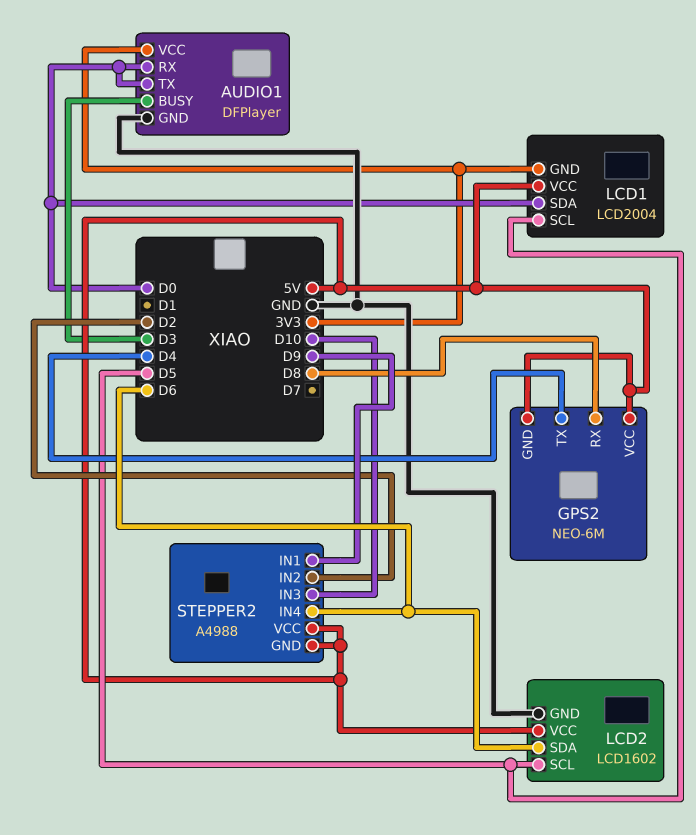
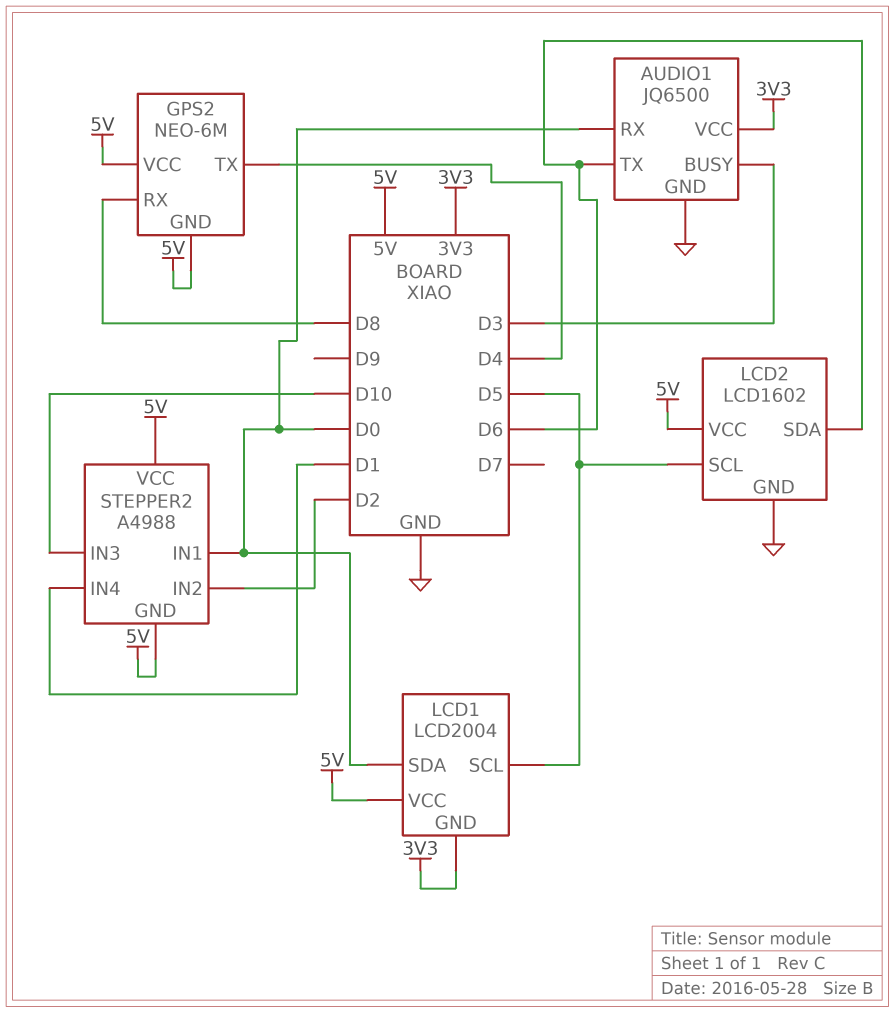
AUDIO1: DFPlayer -> JQ6500
AUDIO1 pin TX: D0 -> D6
STEPPER2 pin IN1: D9 -> D0
STEPPER2 pin IN4: D6 -> D1

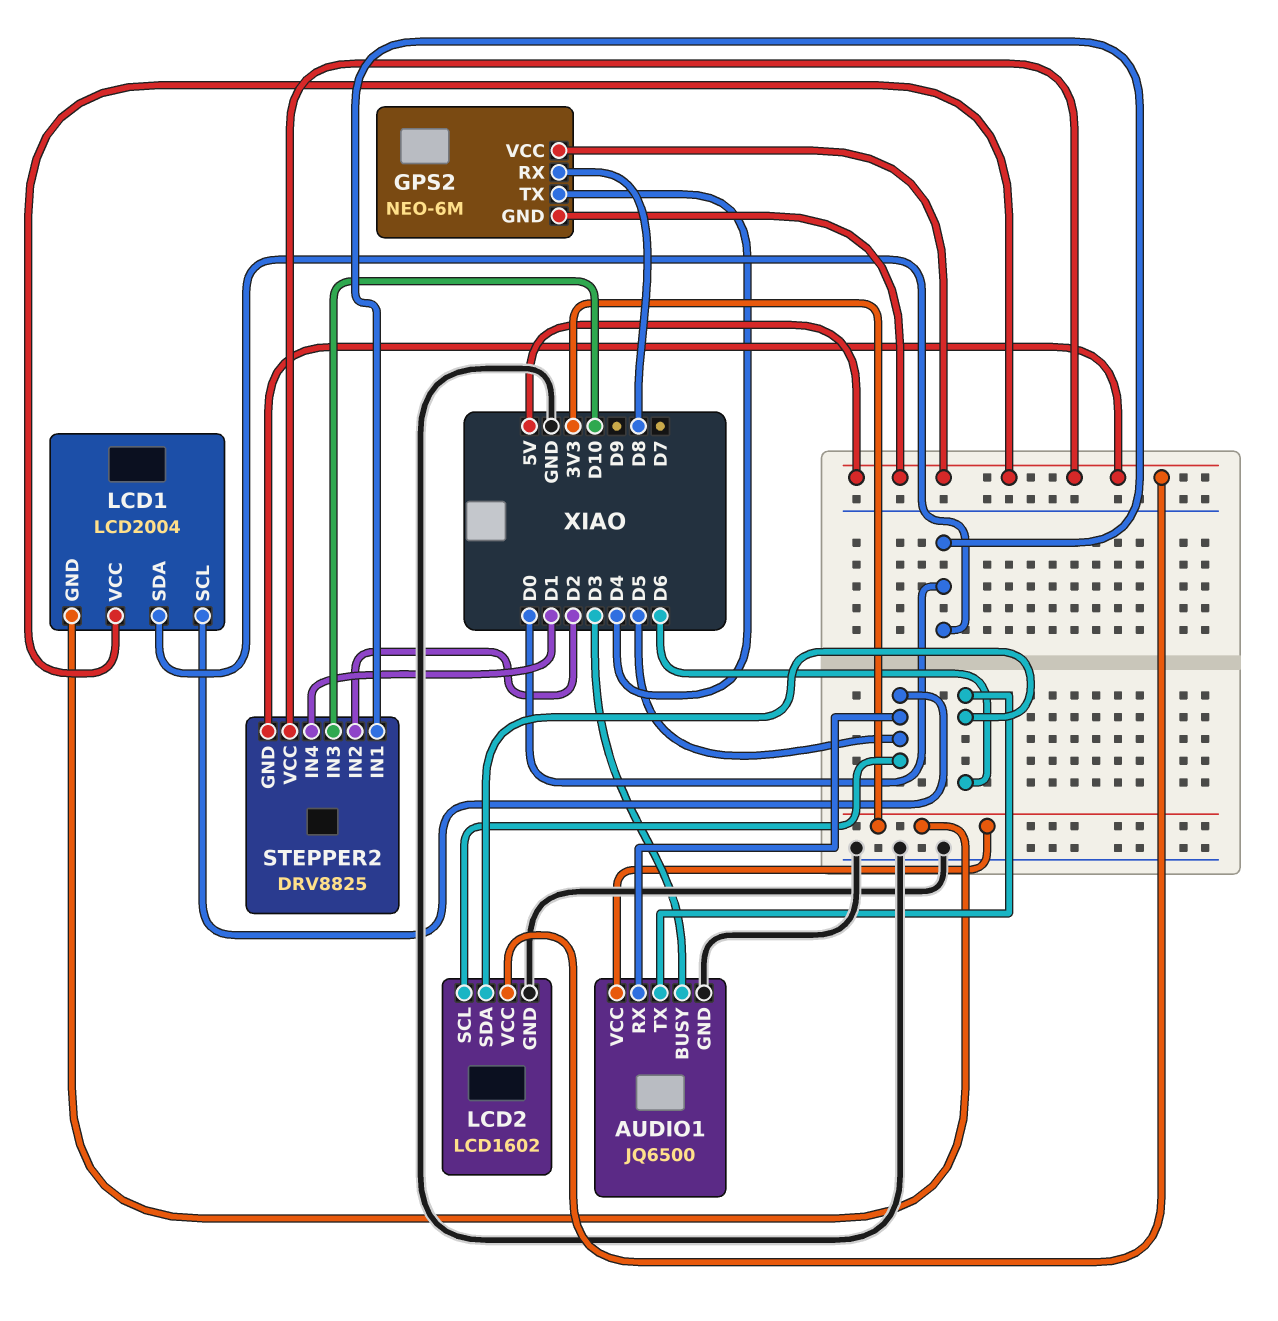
AUDIO1 pin RX: D0 -> D5
STEPPER2: A4988 -> DRV8825

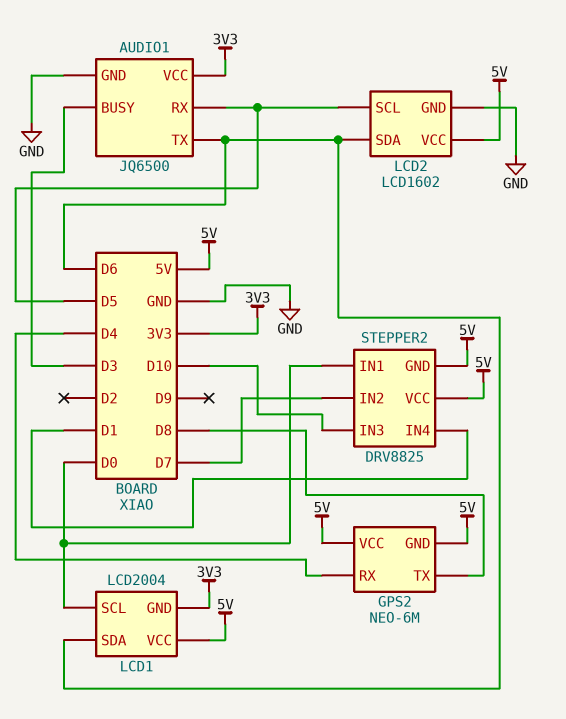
GPS2 pin RX: D8 -> D4
GPS2 pin TX: D4 -> D8
LCD1 pin SCL: D5 -> D0
LCD1 pin SDA: D0 -> D6
STEPPER2 pin IN2: D2 -> D7

